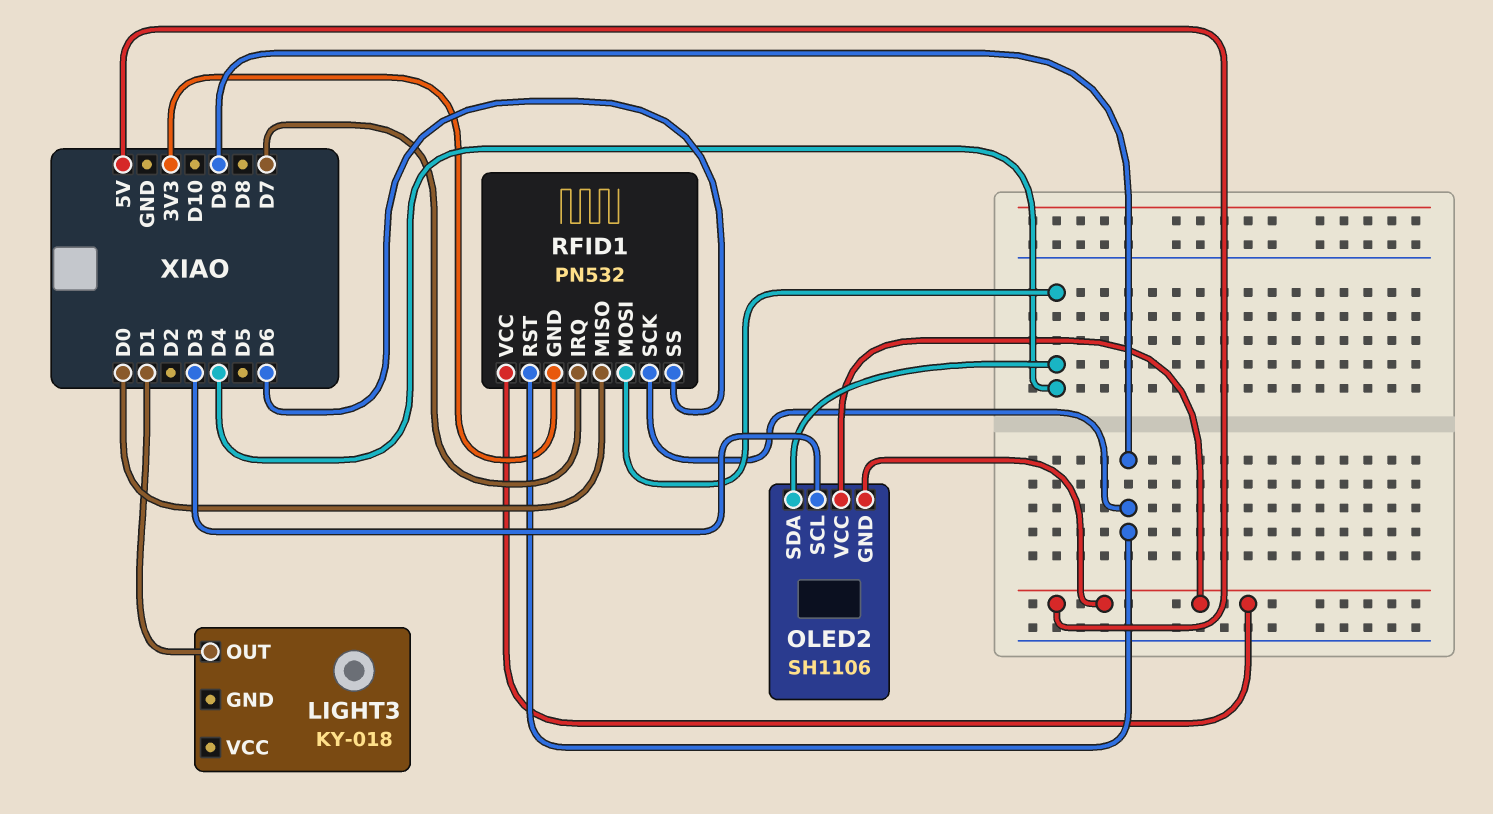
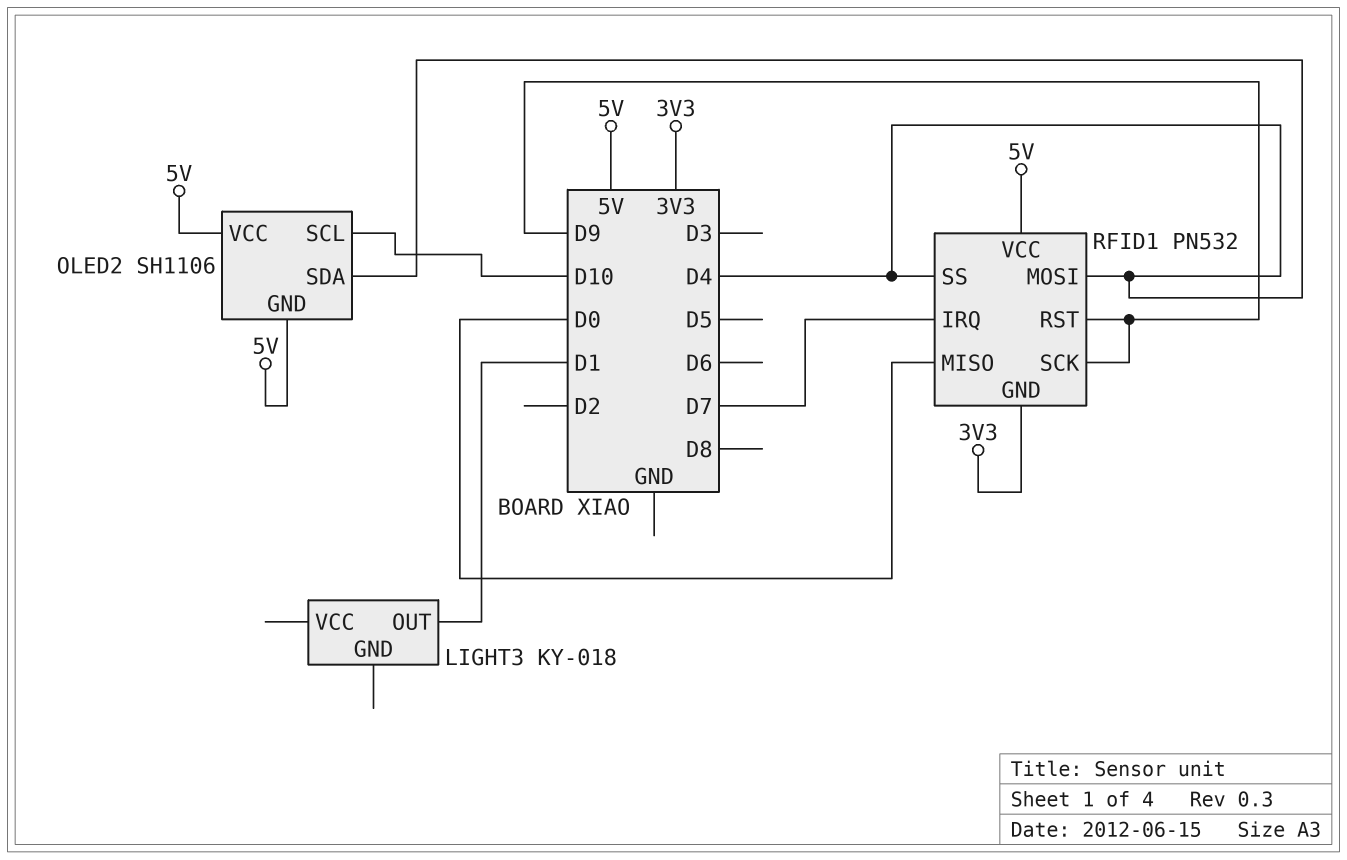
OLED2 pin SCL: D3 -> D10
RFID1 pin SS: D6 -> D4

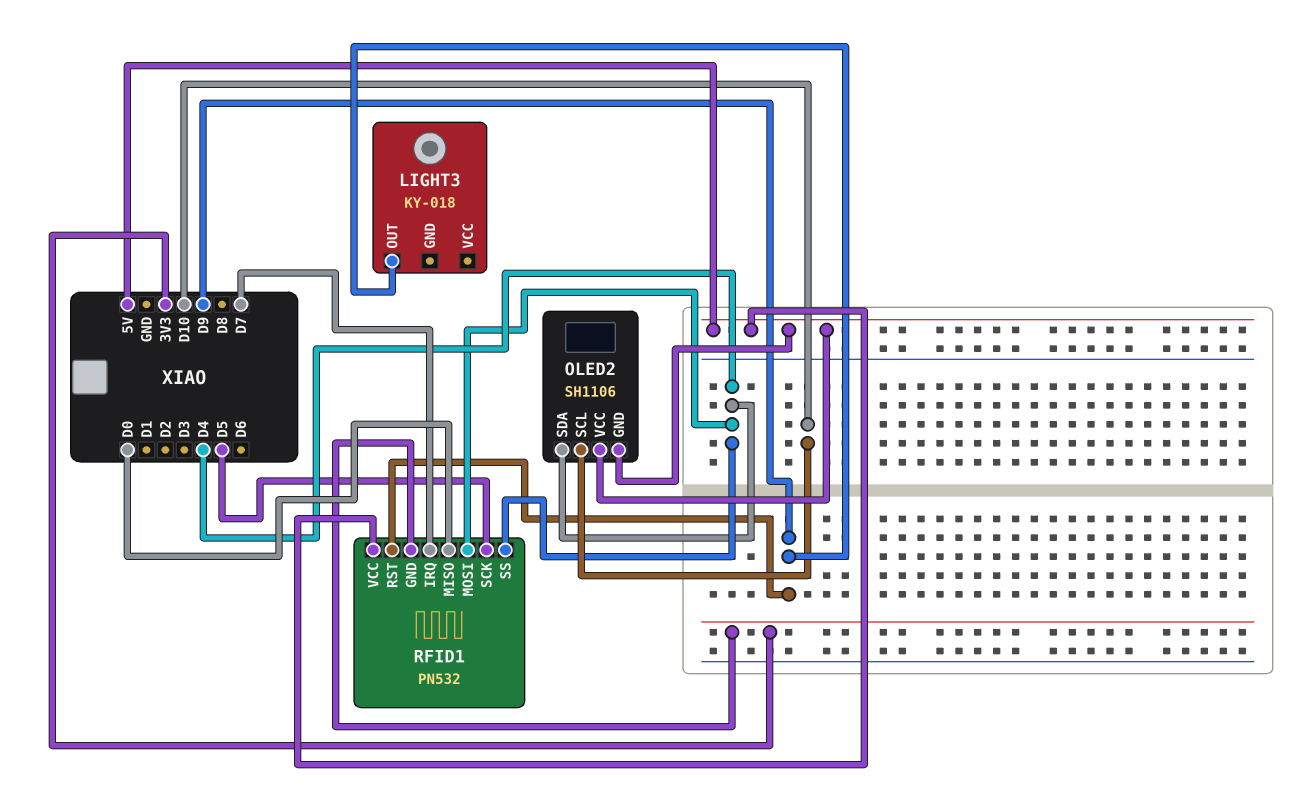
LIGHT3 pin OUT: D1 -> D9
RFID1 pin SCK: D9 -> D5

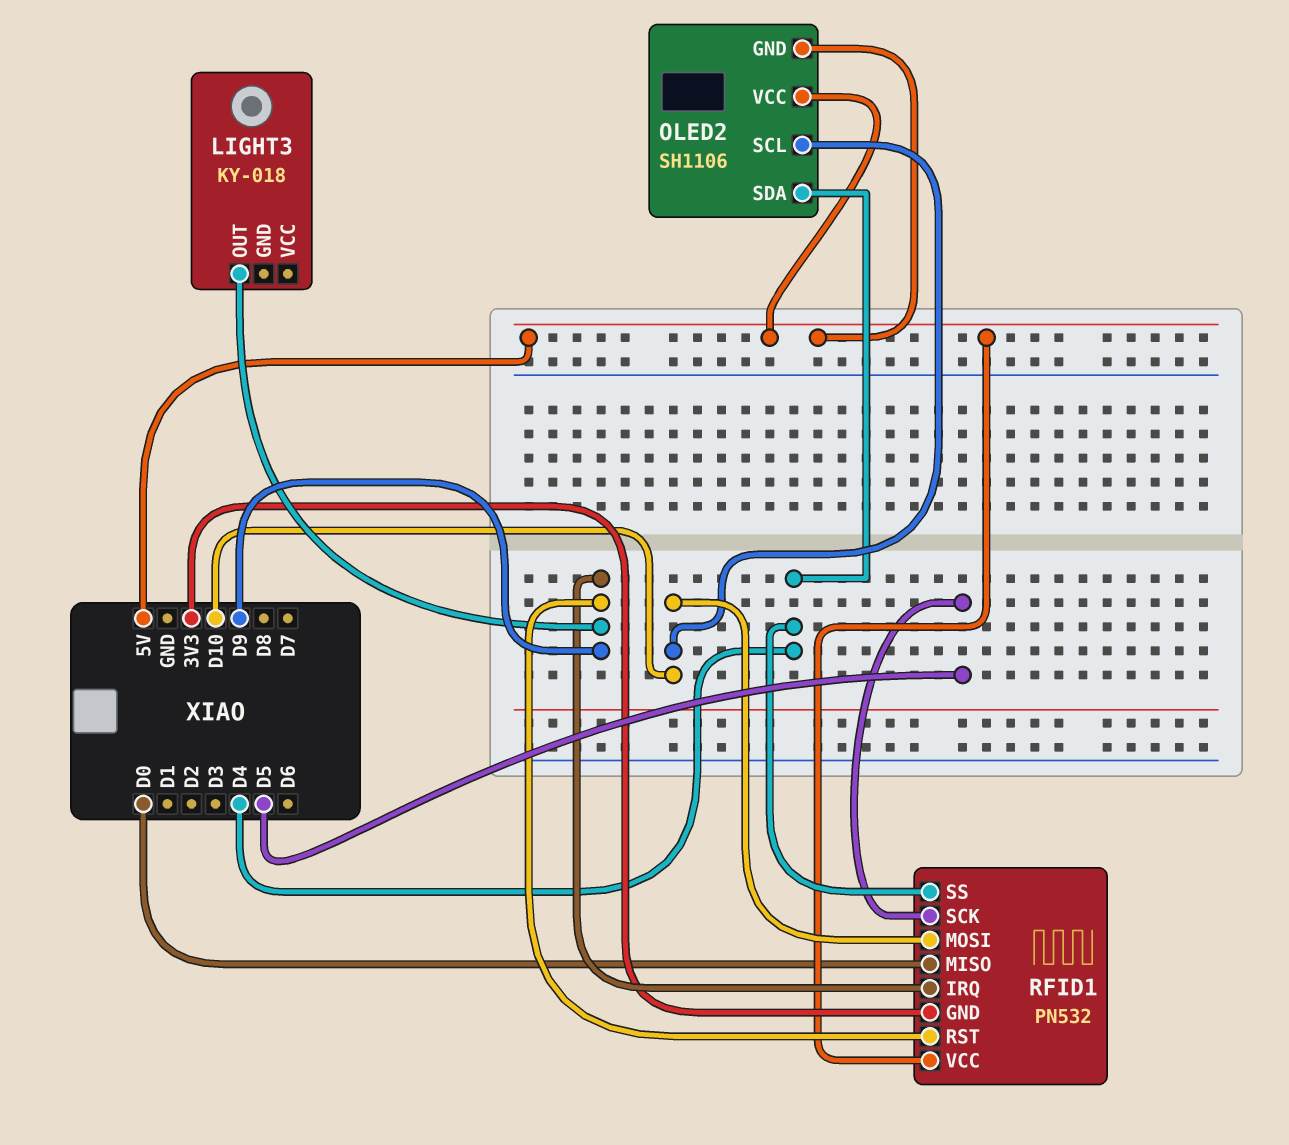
RFID1 pin IRQ: D7 -> D9
RFID1 pin MOSI: D4 -> D10

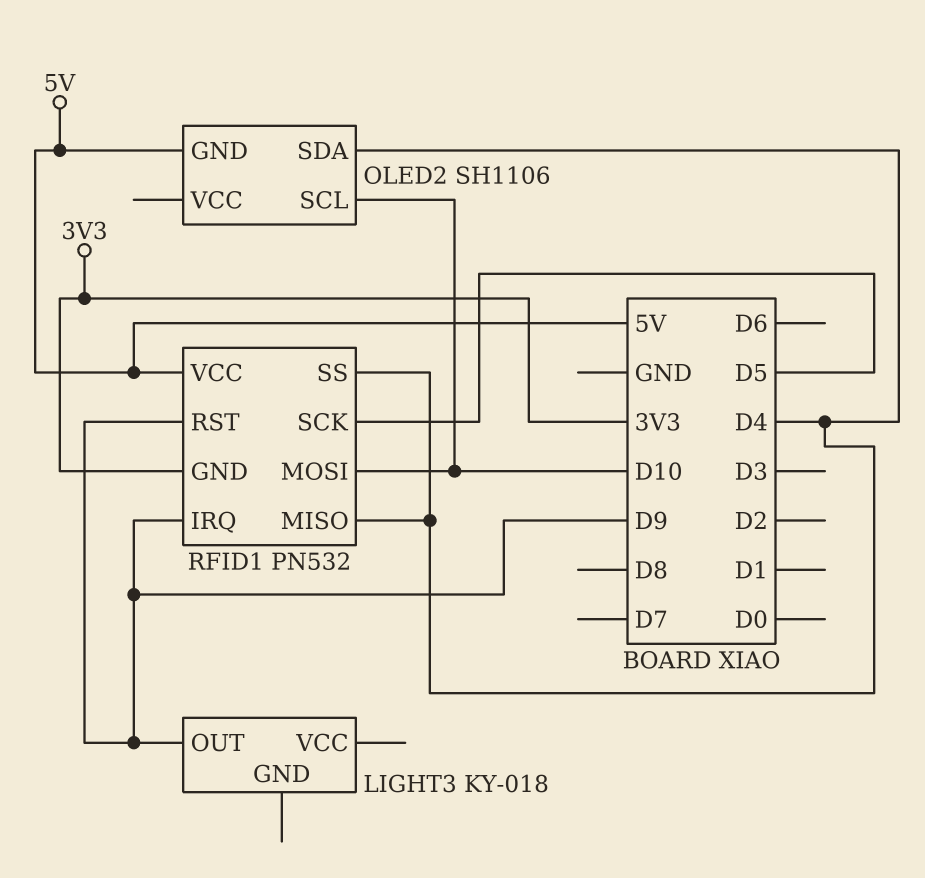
OLED2 pin VCC: 5V -> none
RFID1 pin MISO: D0 -> D4

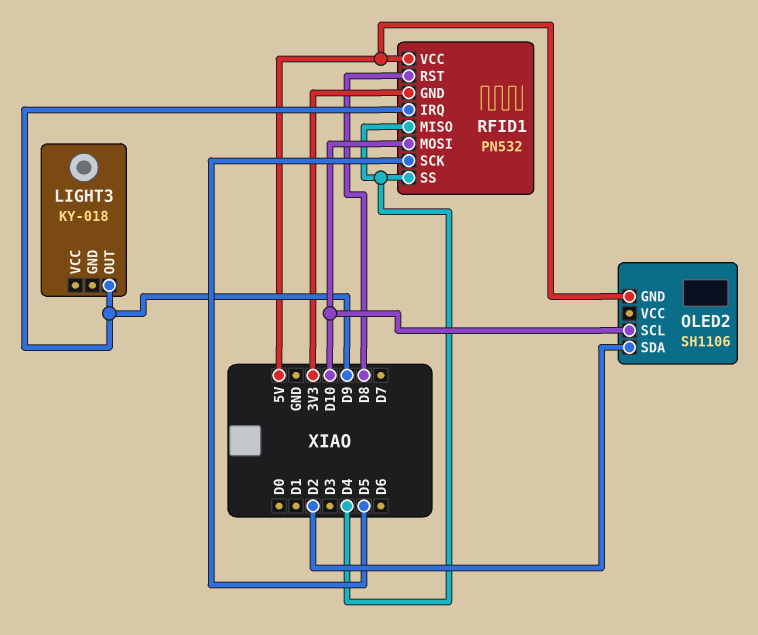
OLED2 pin SDA: D4 -> D2
RFID1 pin RST: D9 -> D8

